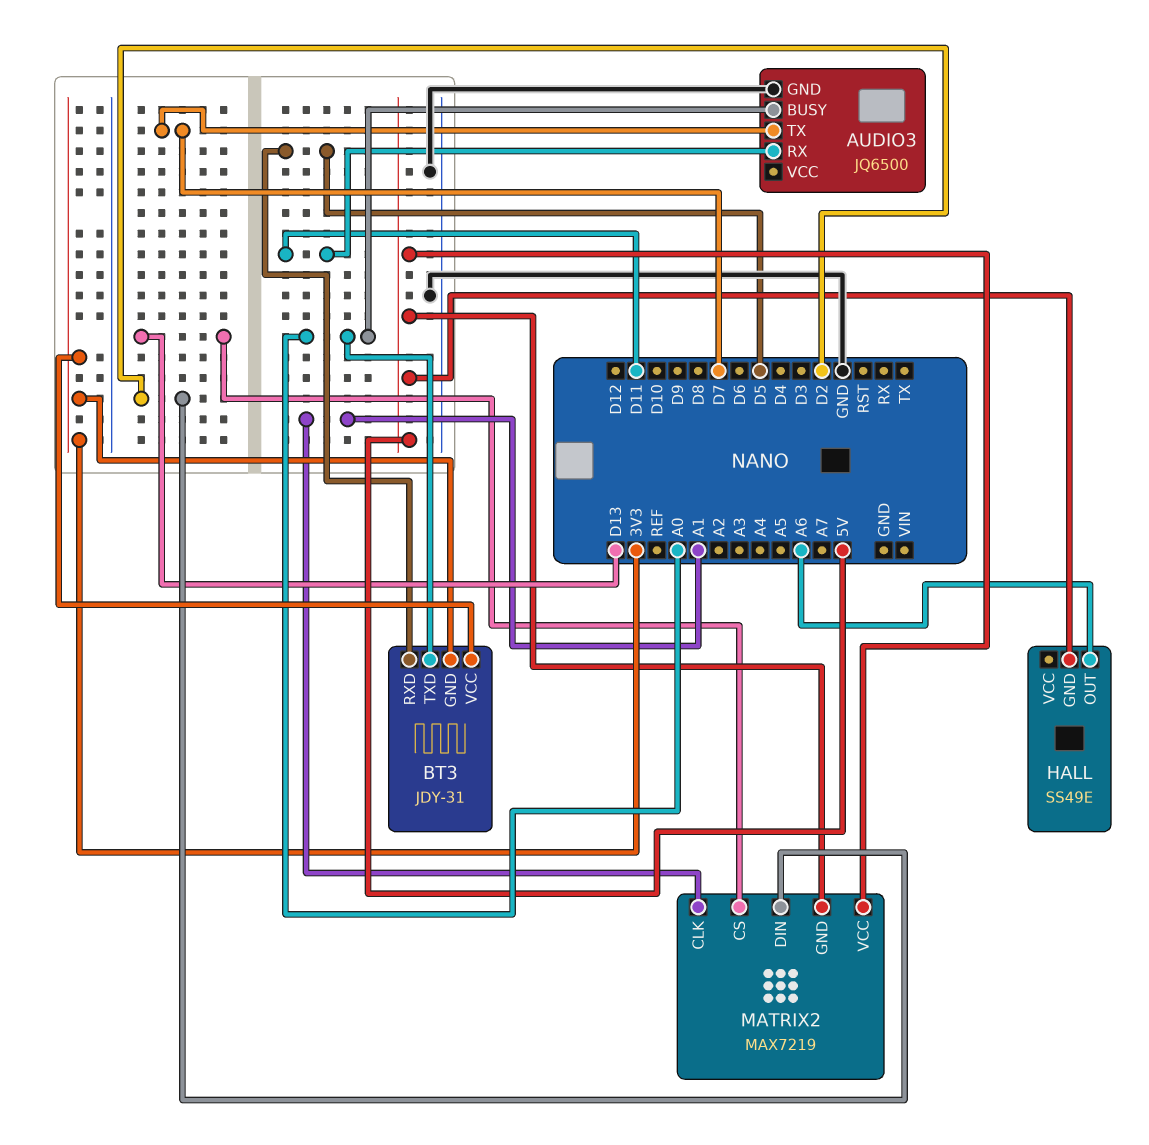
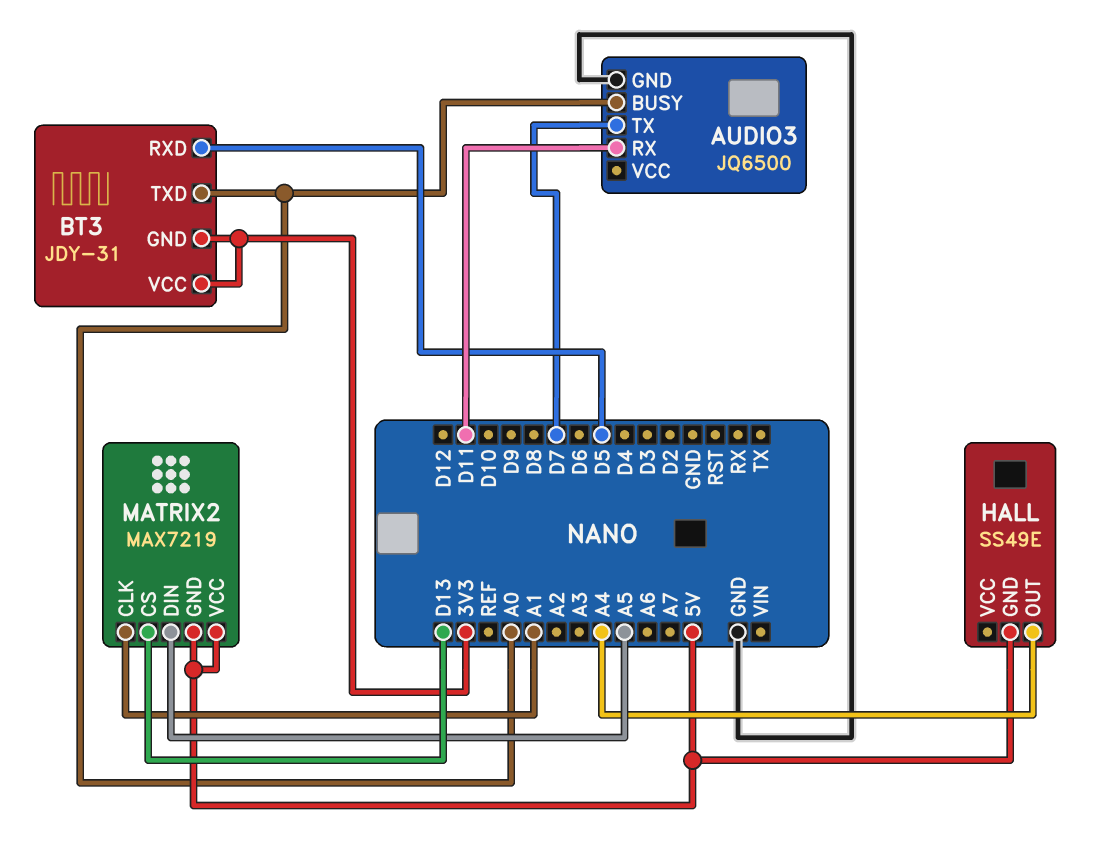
HALL pin OUT: A6 -> A4
MATRIX2 pin DIN: D2 -> A5

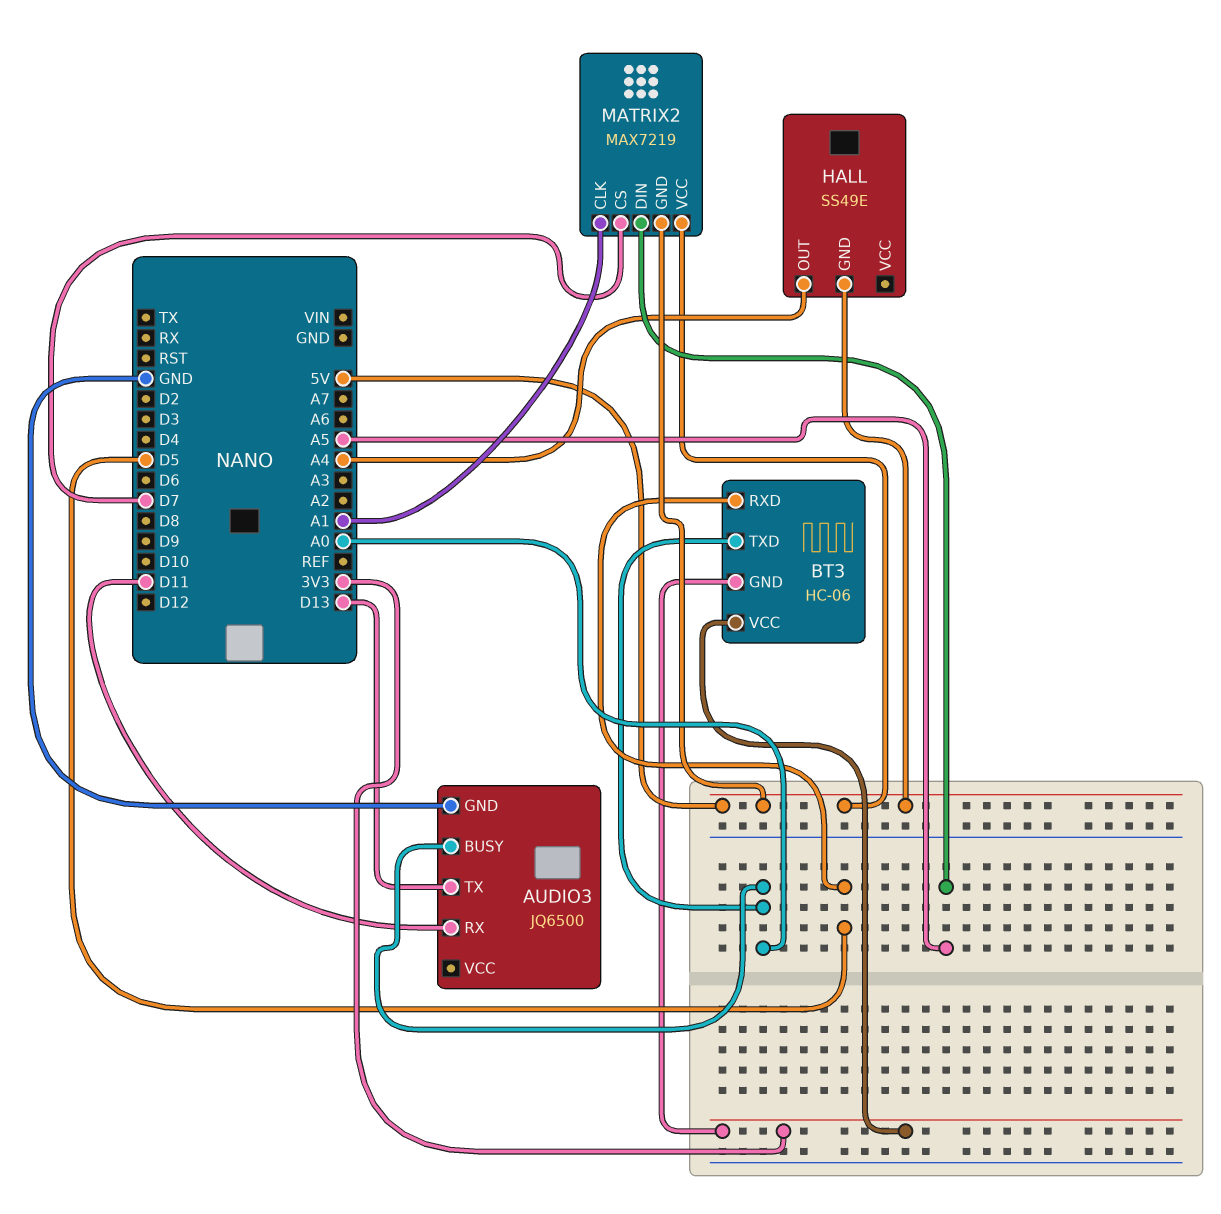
AUDIO3 pin TX: D7 -> D13
BT3: JDY-31 -> HC-06
MATRIX2 pin CS: D13 -> D7

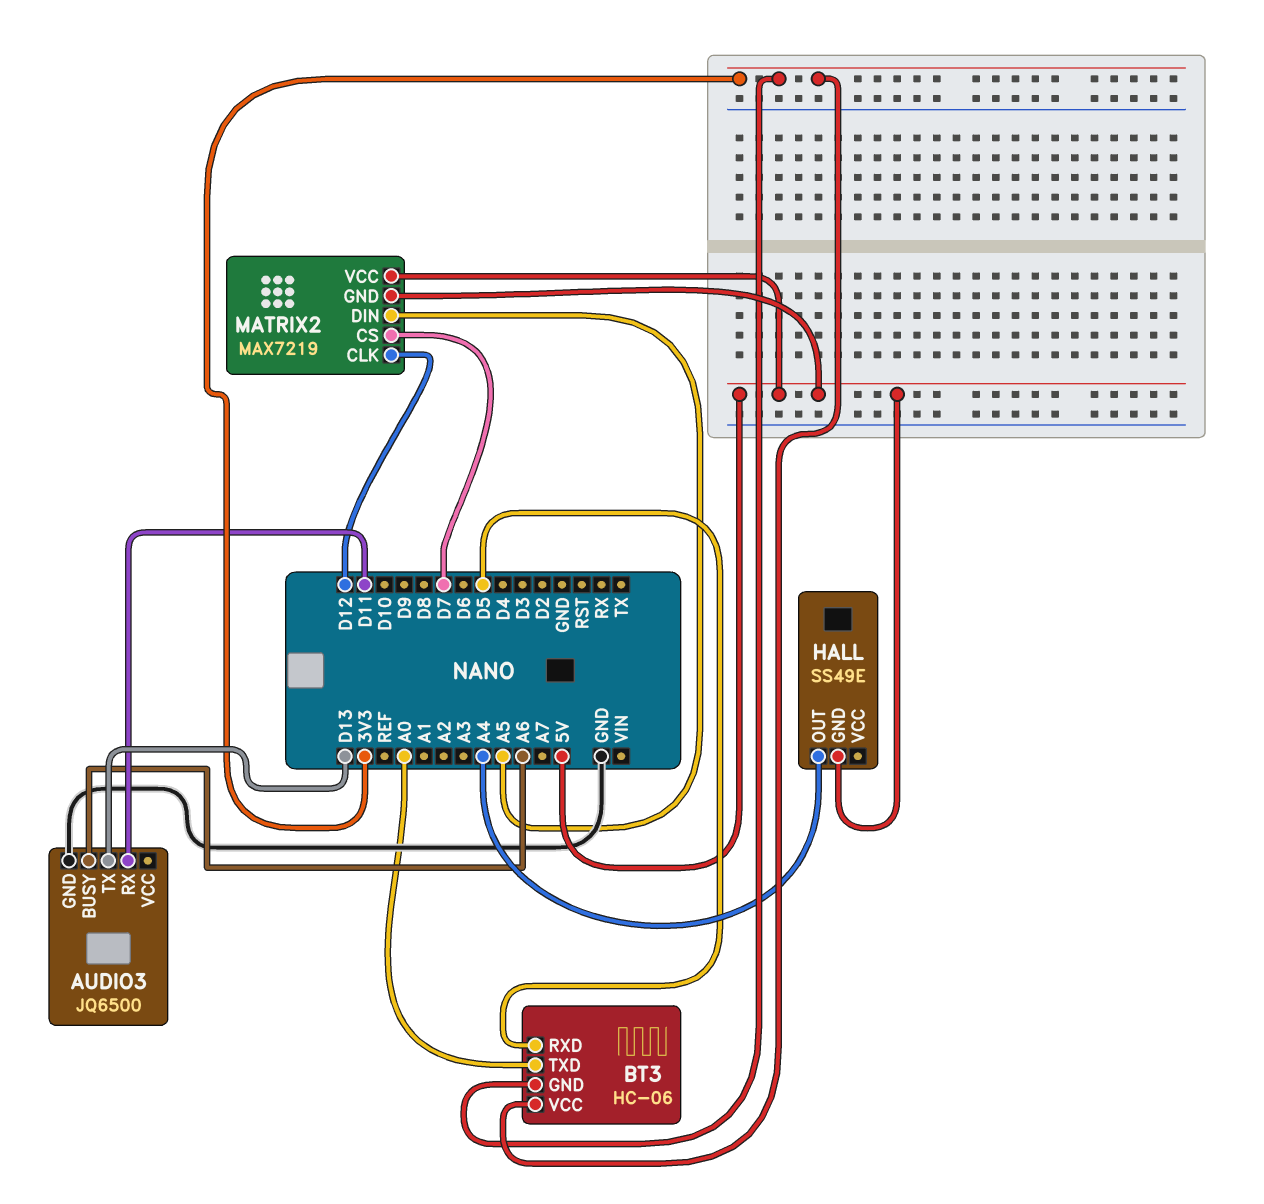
AUDIO3 pin BUSY: A0 -> A6
MATRIX2 pin CLK: A1 -> D12

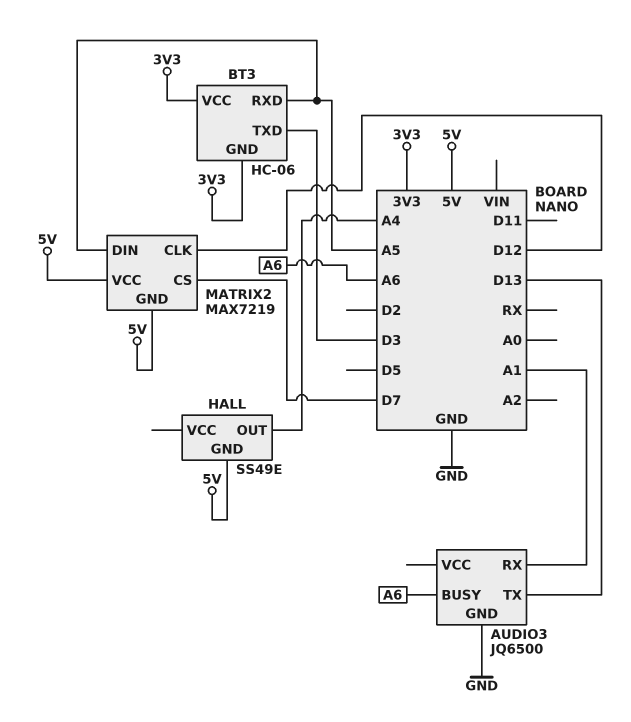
AUDIO3 pin RX: D11 -> A1
BT3 pin RXD: D5 -> A5
BT3 pin TXD: A0 -> D3

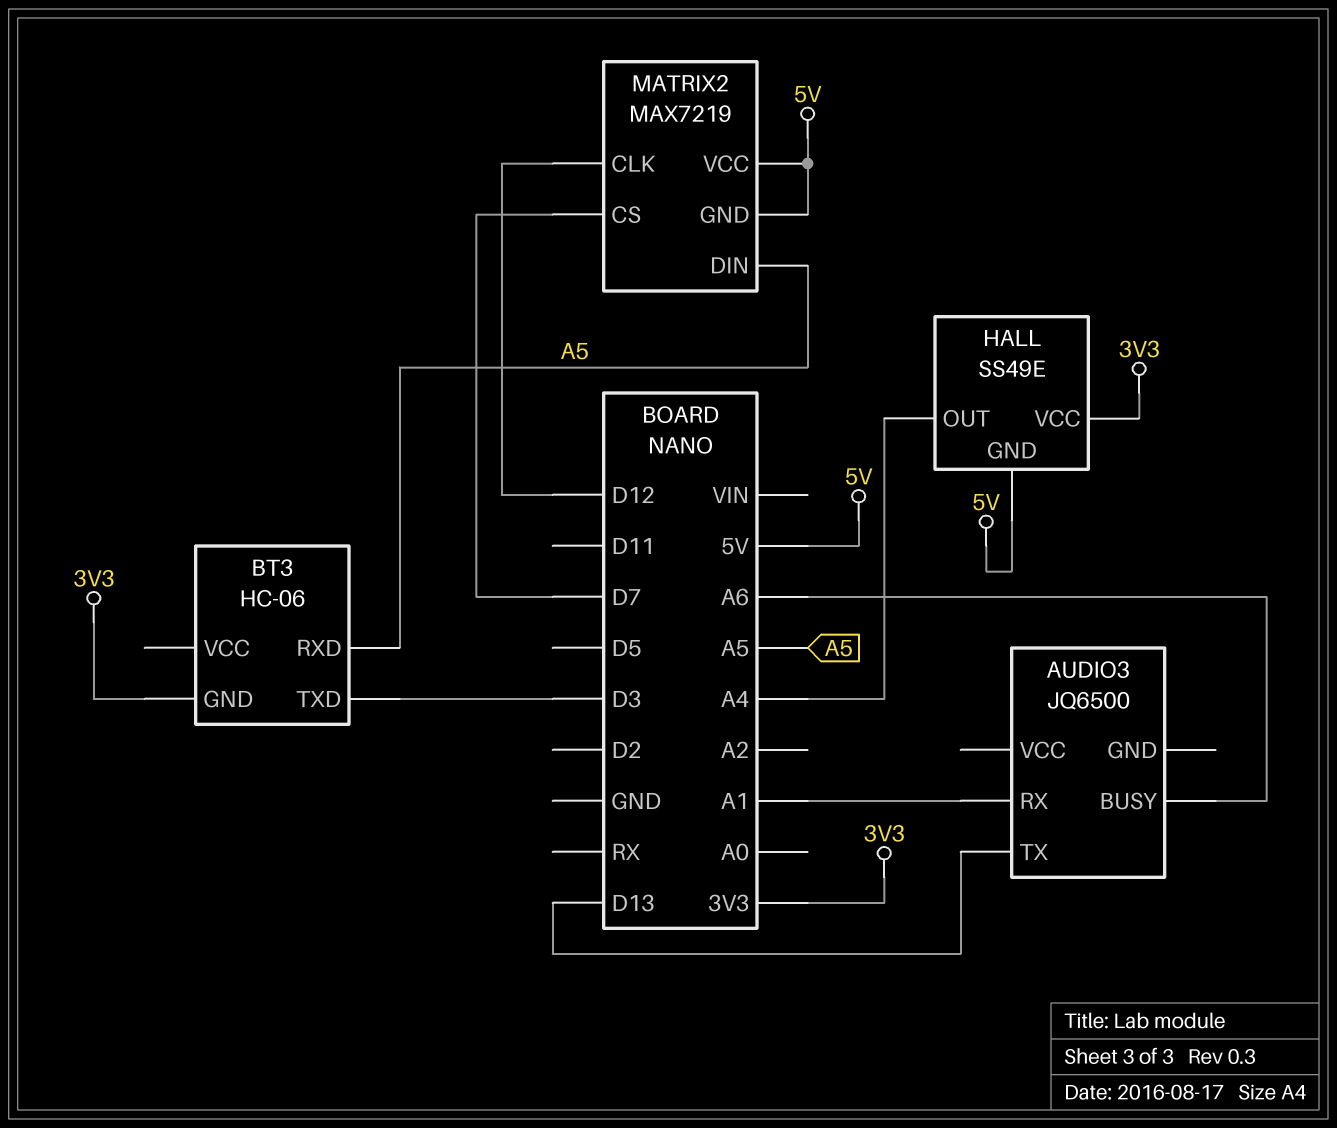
AUDIO3 pin GND: GND -> none
BT3 pin VCC: 3V3 -> none
HALL pin VCC: none -> 3V3

